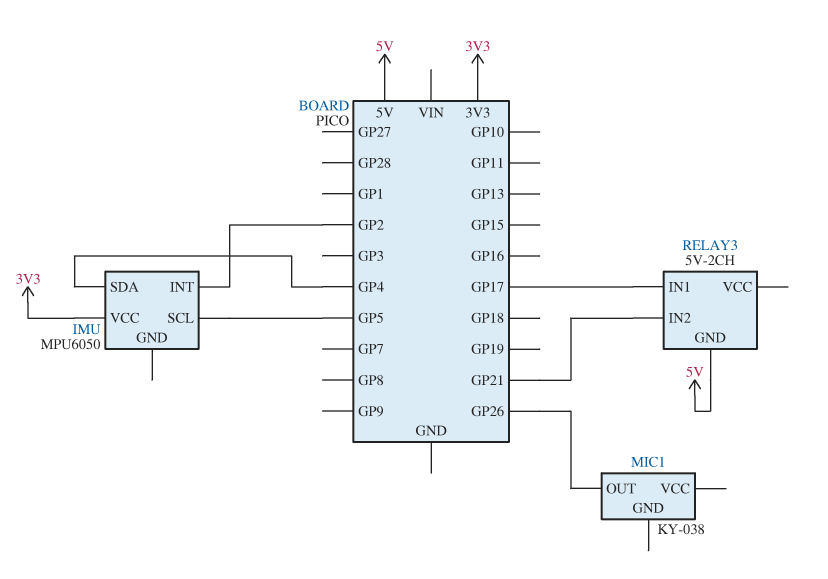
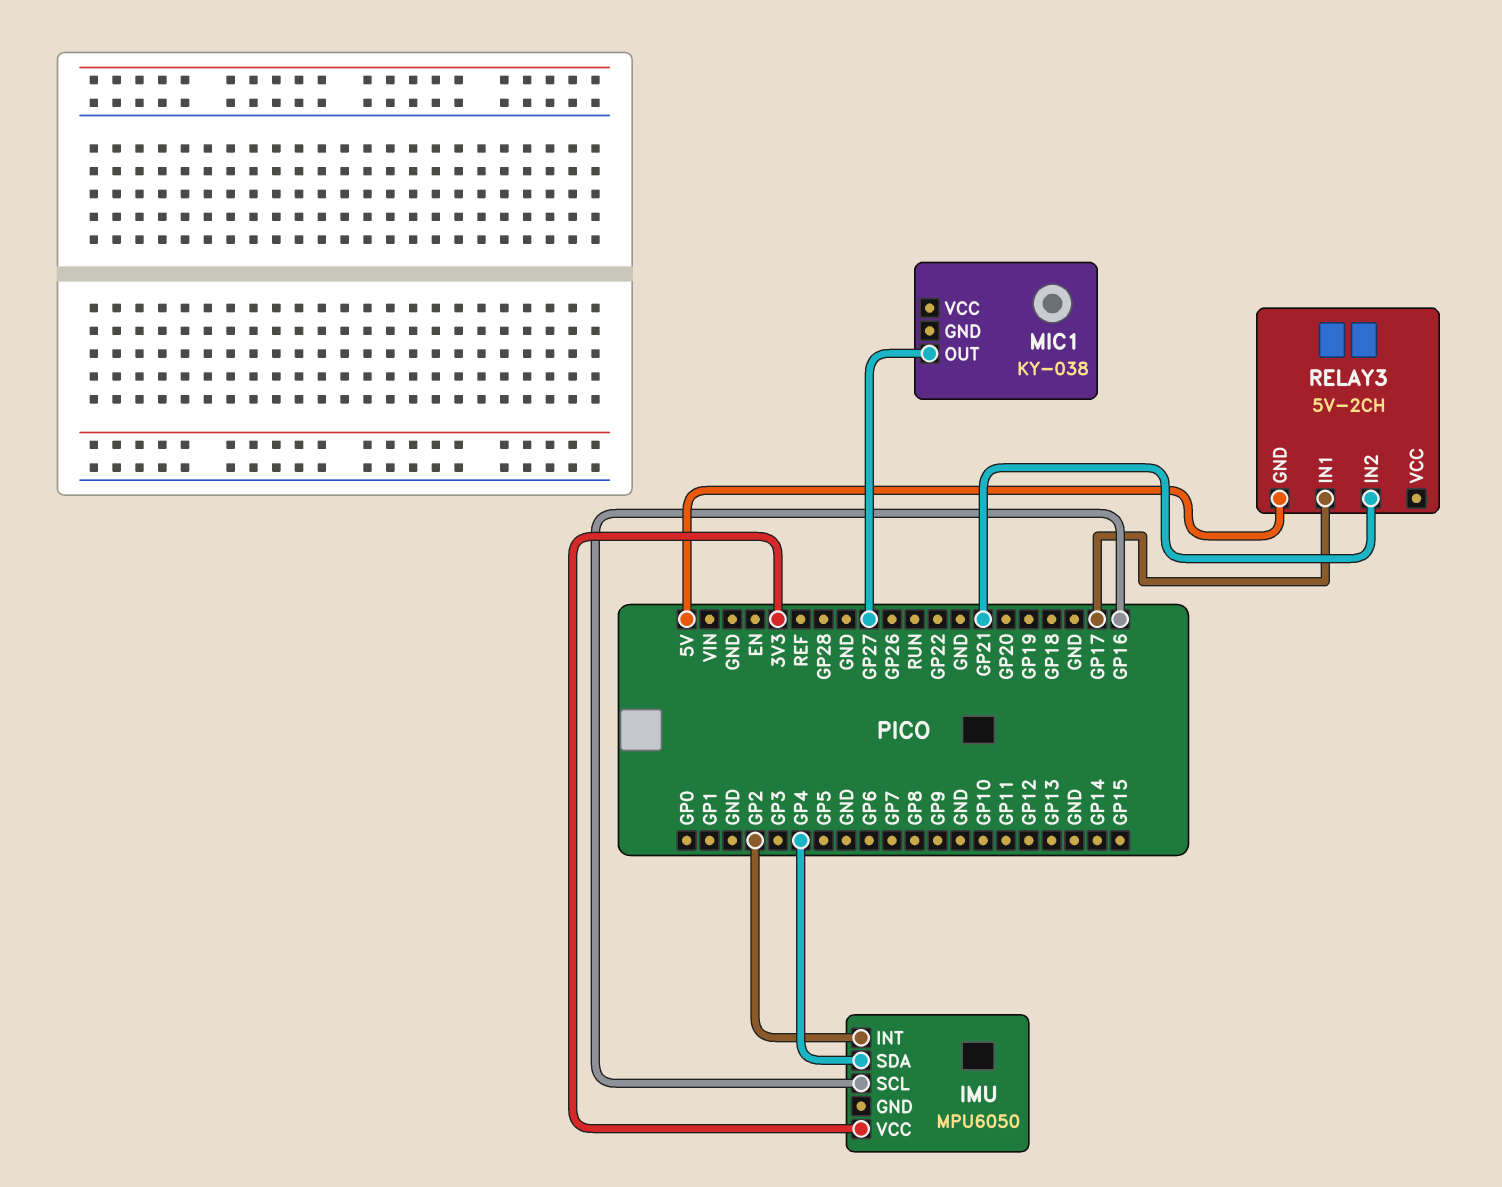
IMU pin SCL: GP5 -> GP16
MIC1 pin OUT: GP26 -> GP27

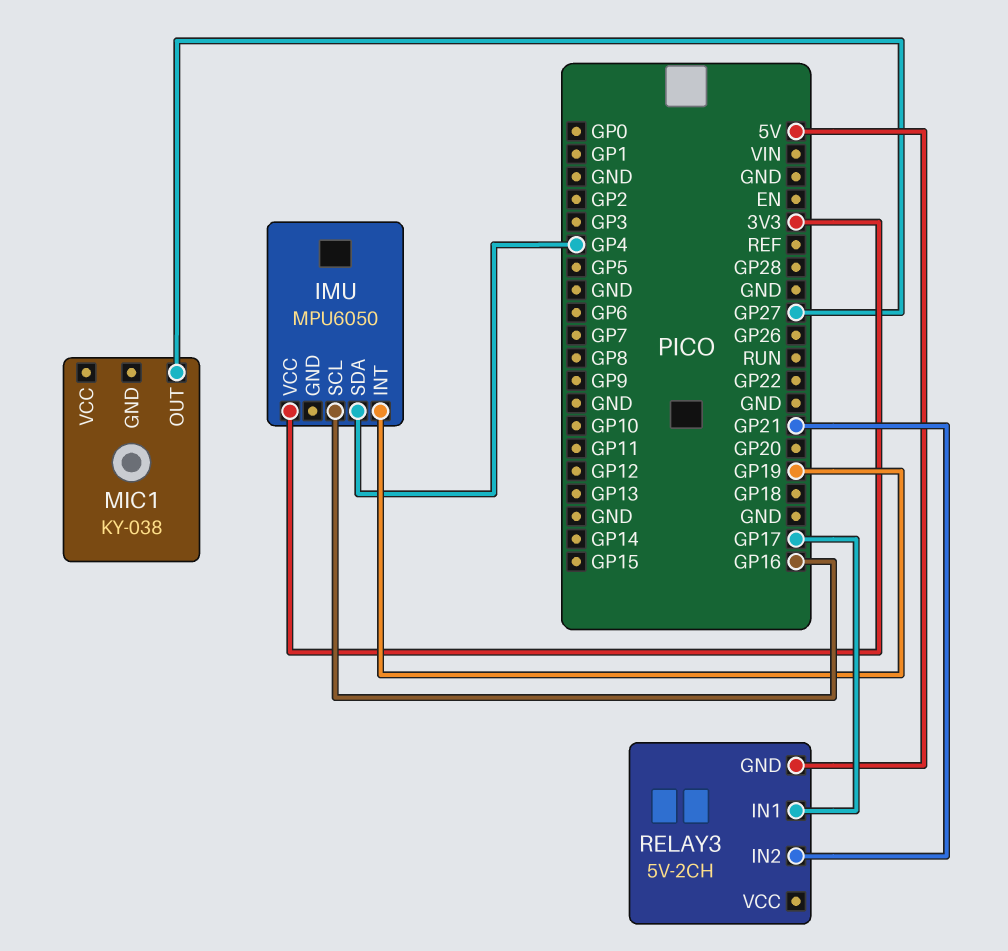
IMU pin INT: GP2 -> GP19

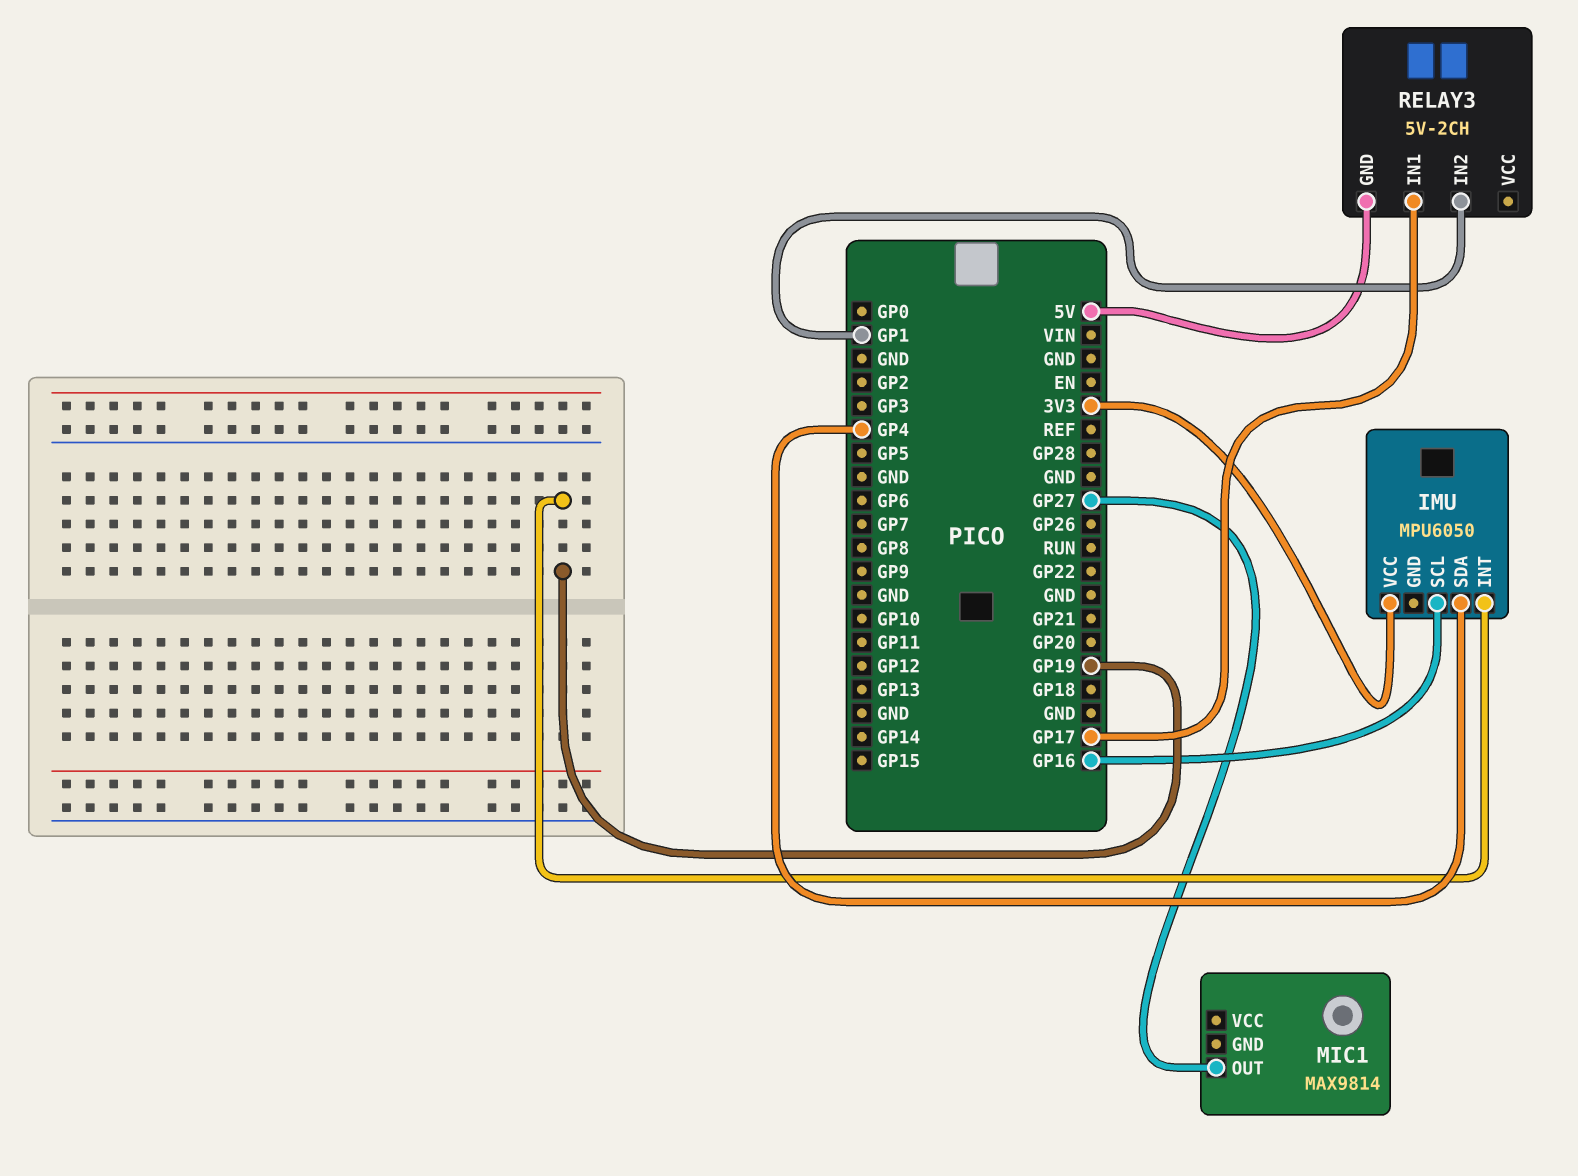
MIC1: KY-038 -> MAX9814
RELAY3 pin IN2: GP21 -> GP1

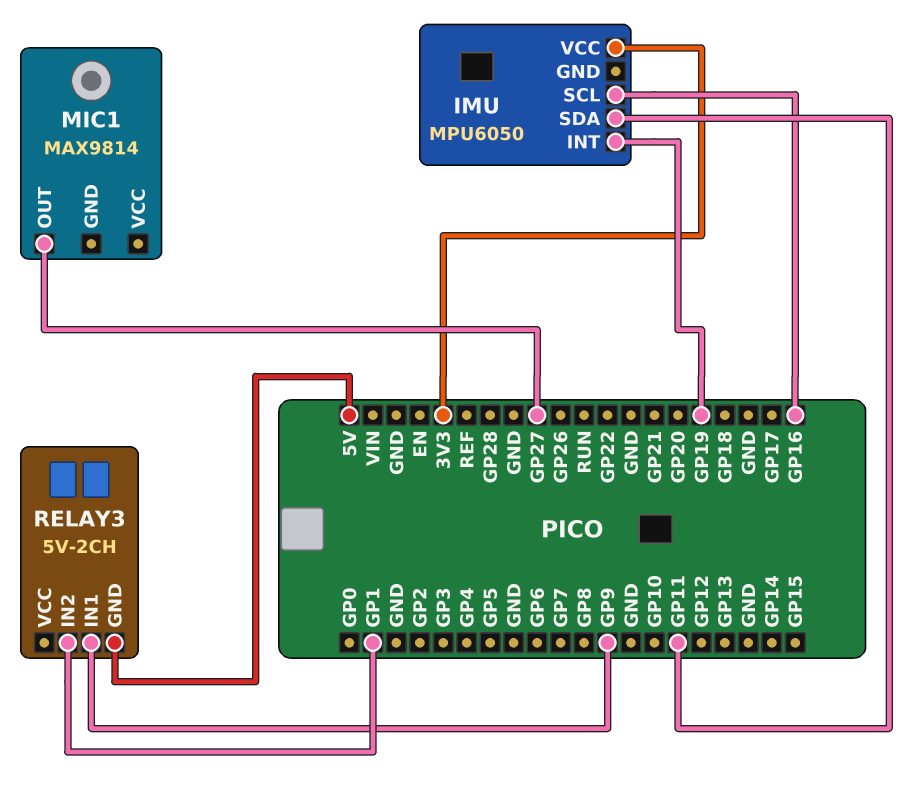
IMU pin SDA: GP4 -> GP11
RELAY3 pin IN1: GP17 -> GP9

